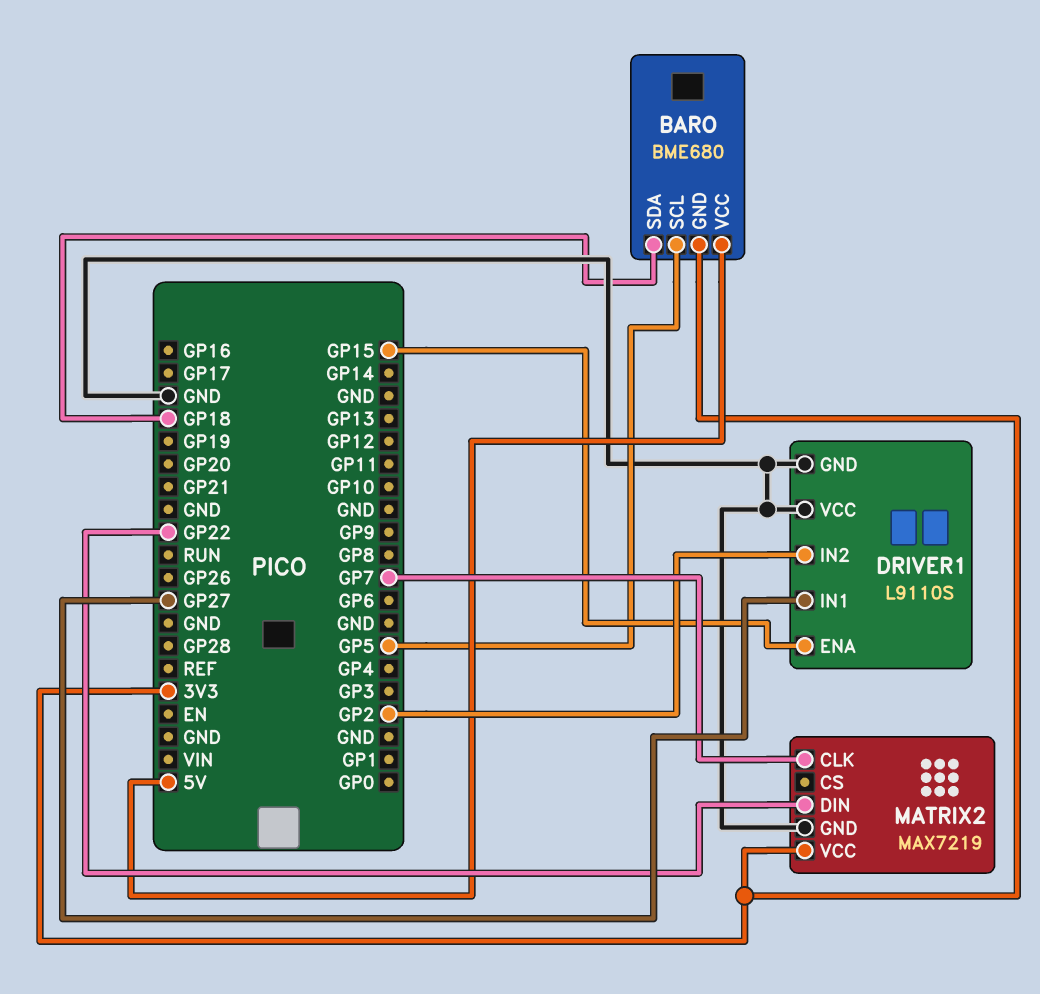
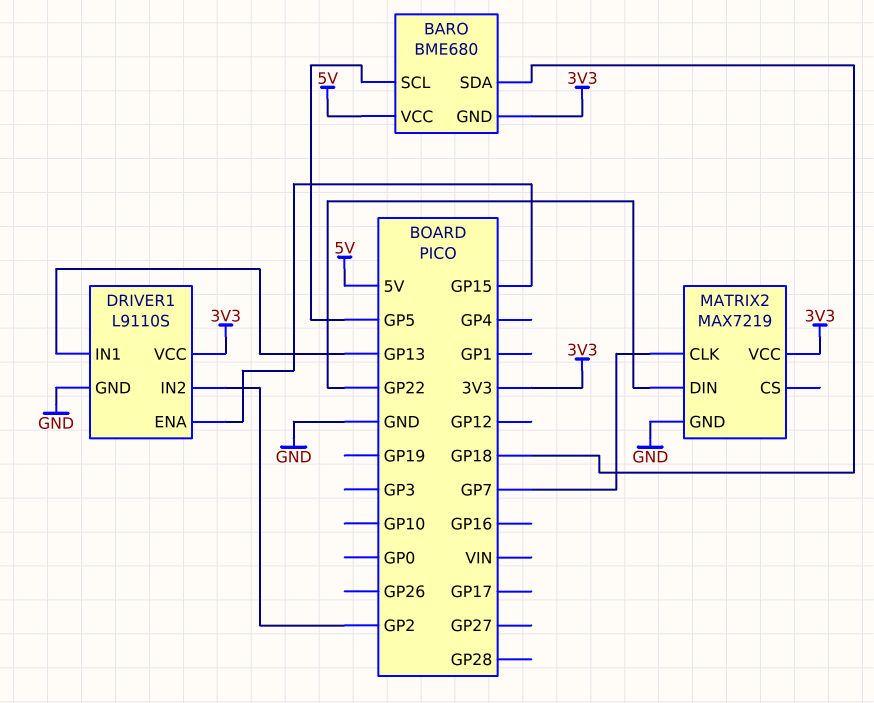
DRIVER1 pin IN1: GP27 -> GP13
DRIVER1 pin VCC: GND -> 3V3

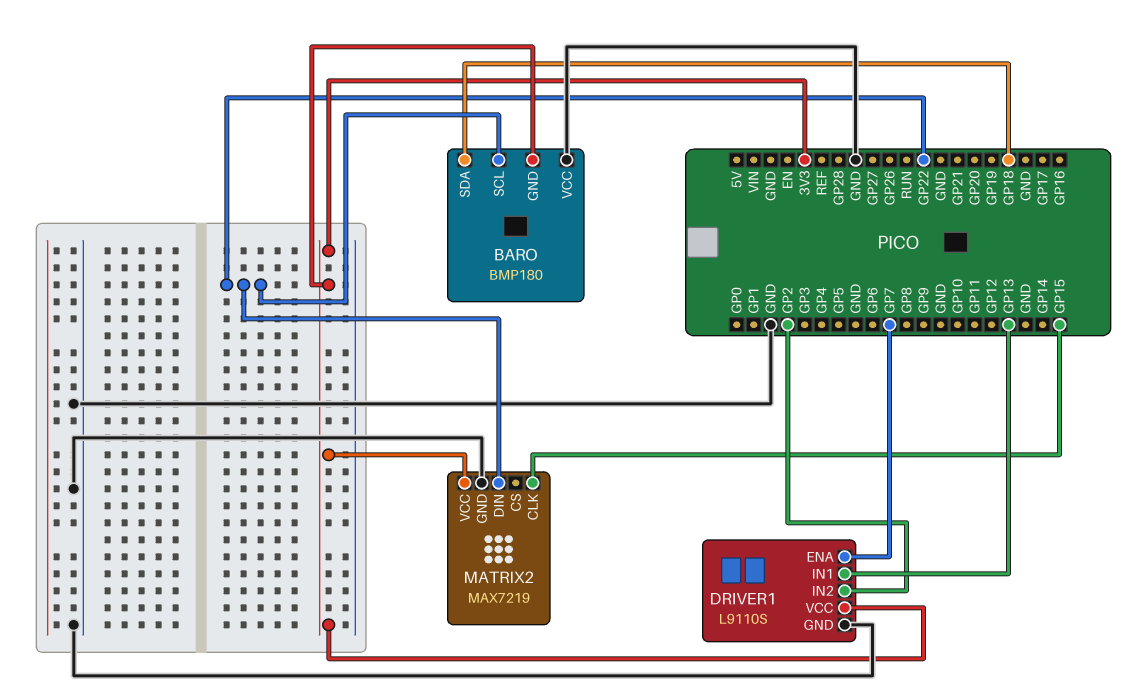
BARO: BME680 -> BMP180
BARO pin SCL: GP5 -> GP22
BARO pin VCC: 5V -> GND
DRIVER1 pin ENA: GP15 -> GP7
MATRIX2 pin CLK: GP7 -> GP15

